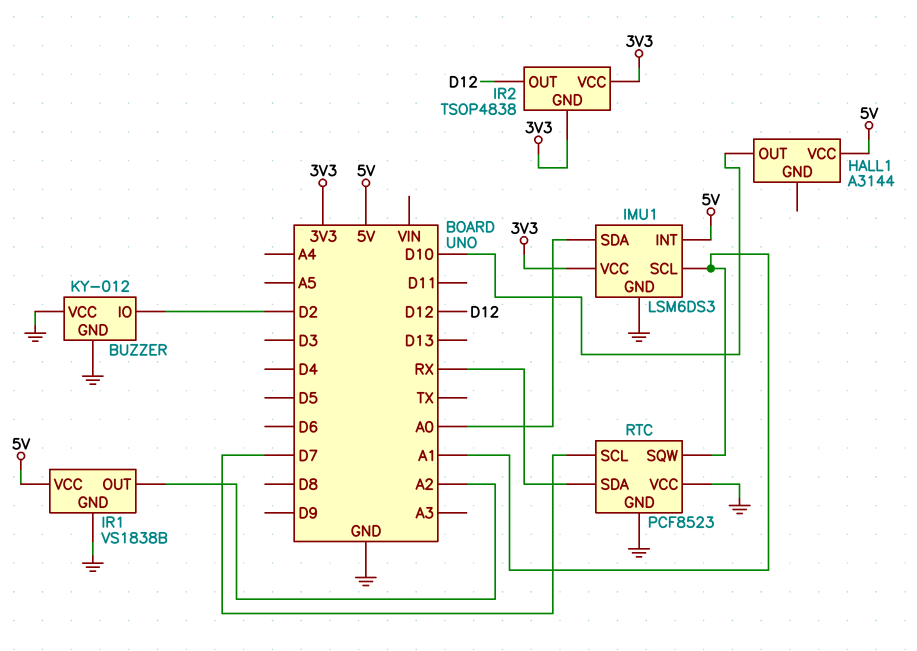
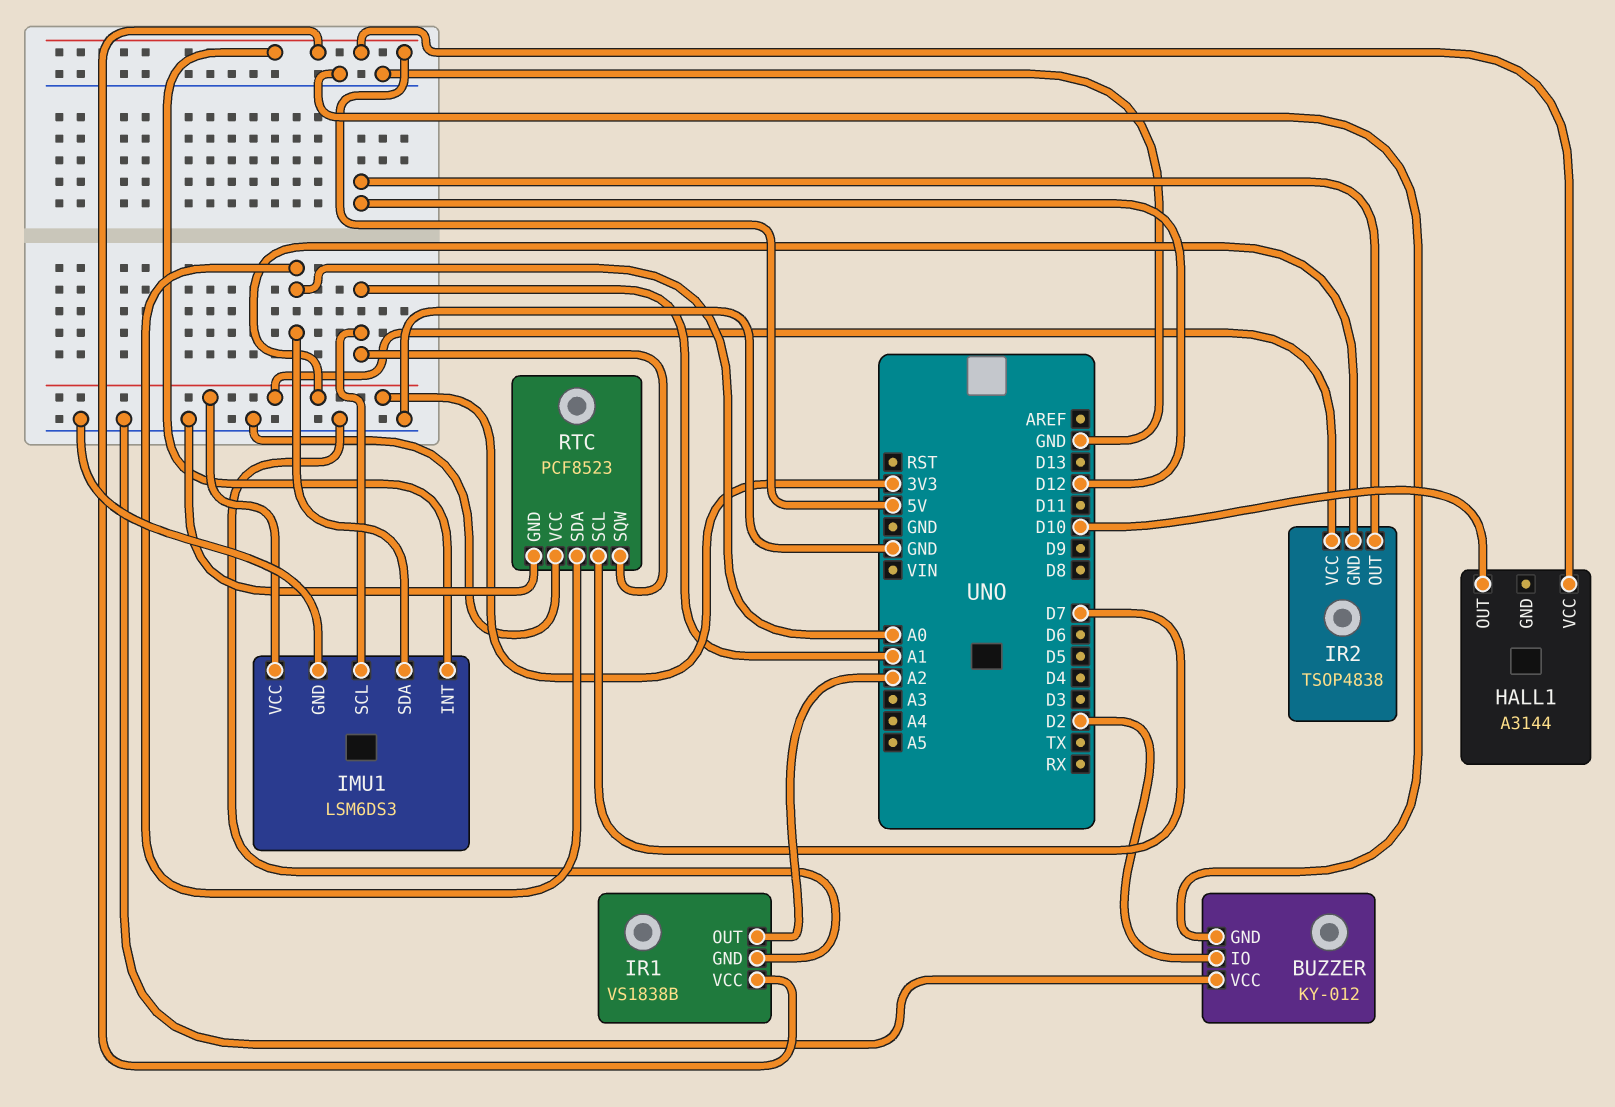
RTC pin SDA: RX -> A0

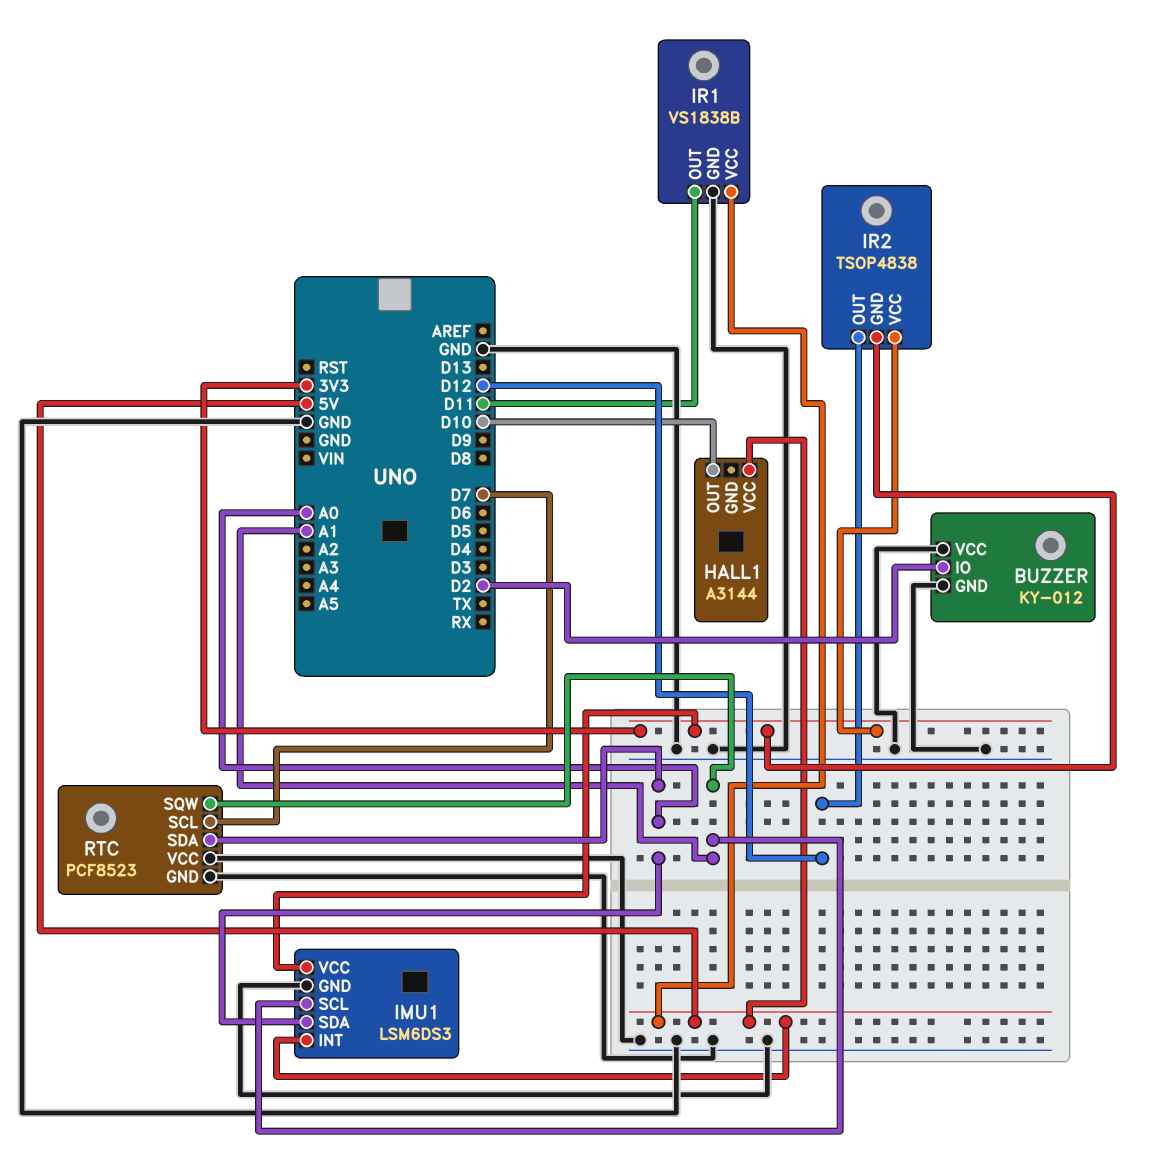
IR1 pin OUT: A2 -> D11

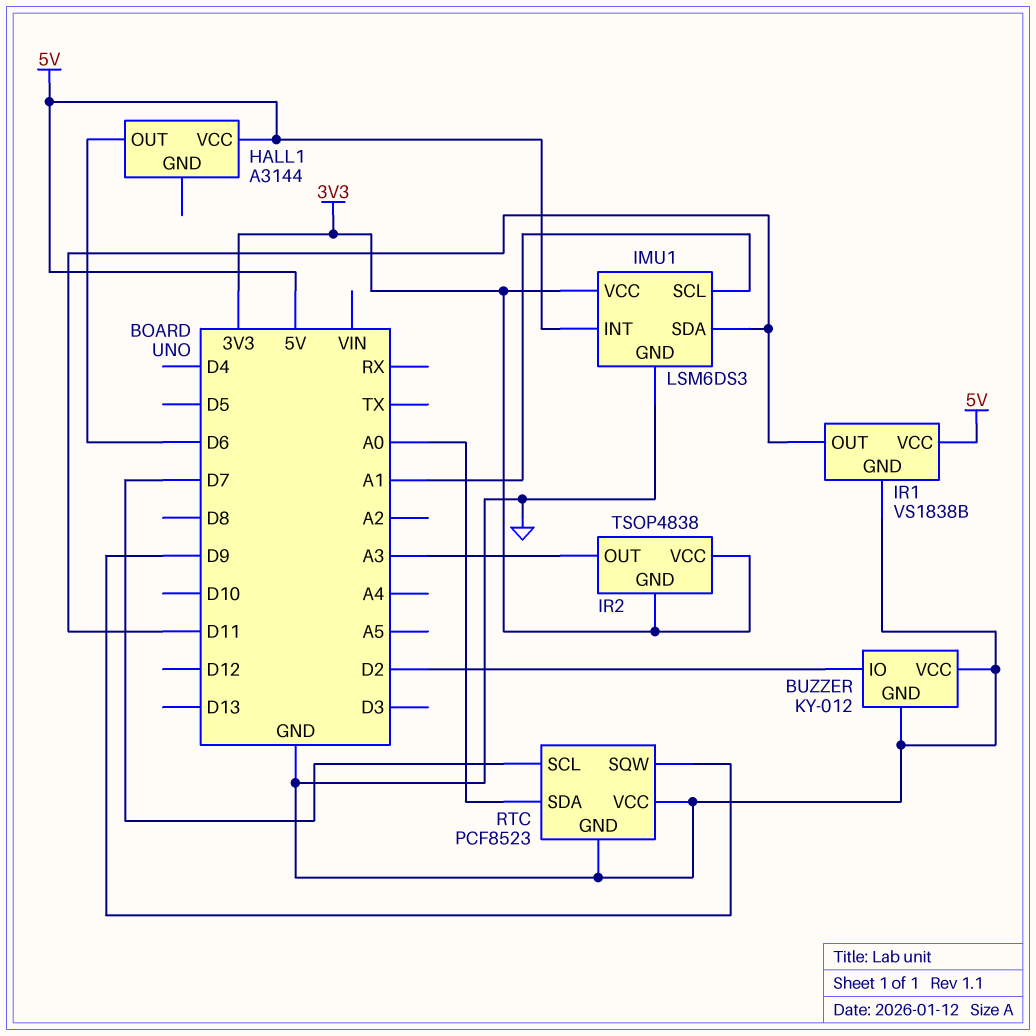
HALL1 pin OUT: D10 -> D6
IMU1 pin SDA: A0 -> D11
IR2 pin OUT: D12 -> A3
RTC pin SQW: A1 -> D9

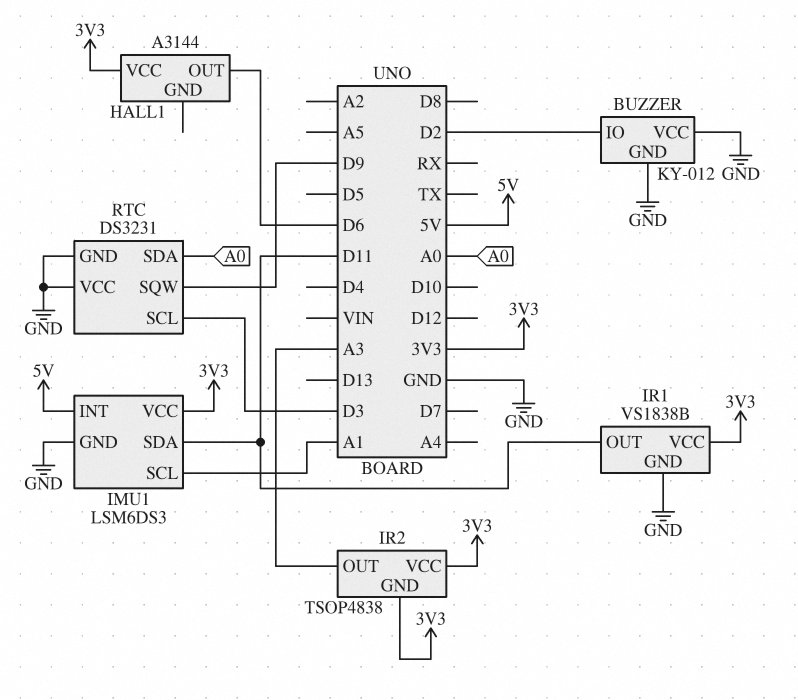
HALL1 pin VCC: 5V -> 3V3
IR1 pin VCC: 5V -> 3V3
RTC: PCF8523 -> DS3231
RTC pin SCL: D7 -> D3

